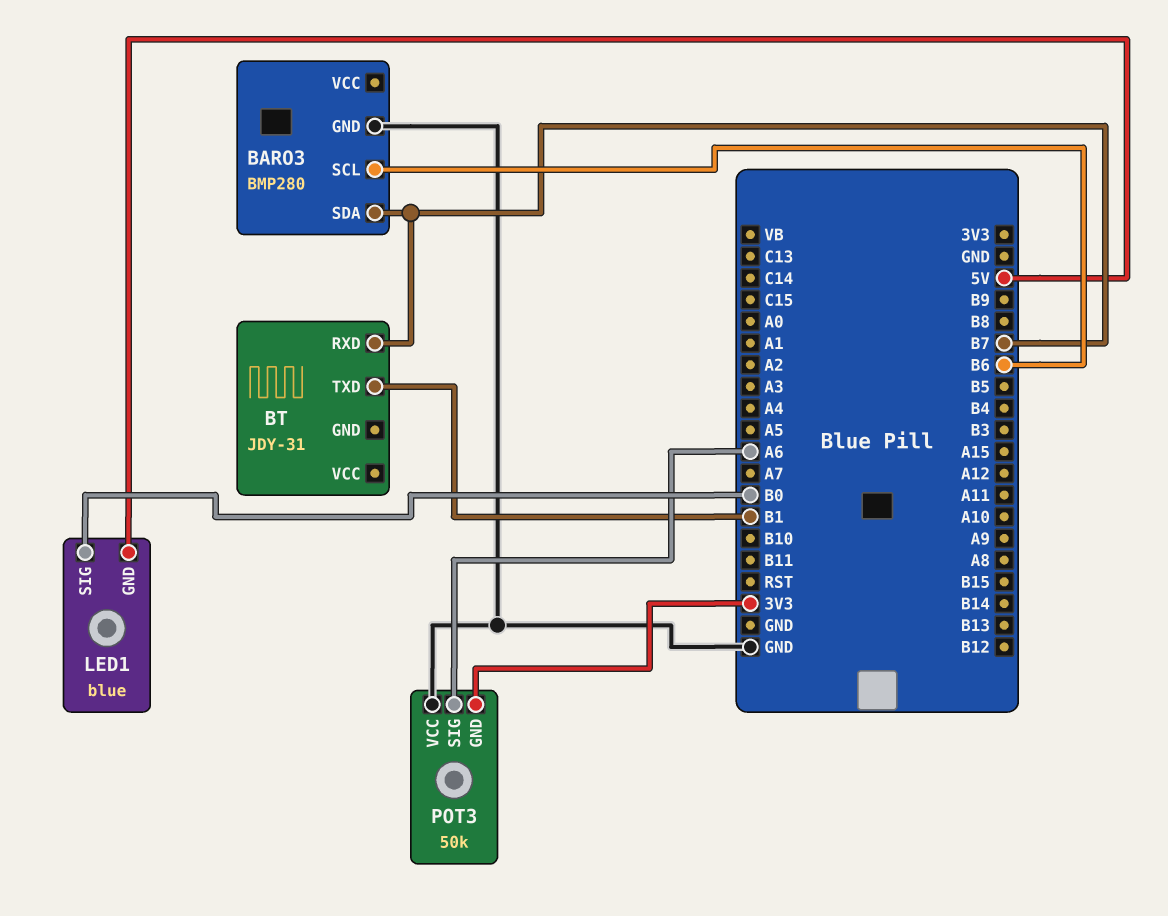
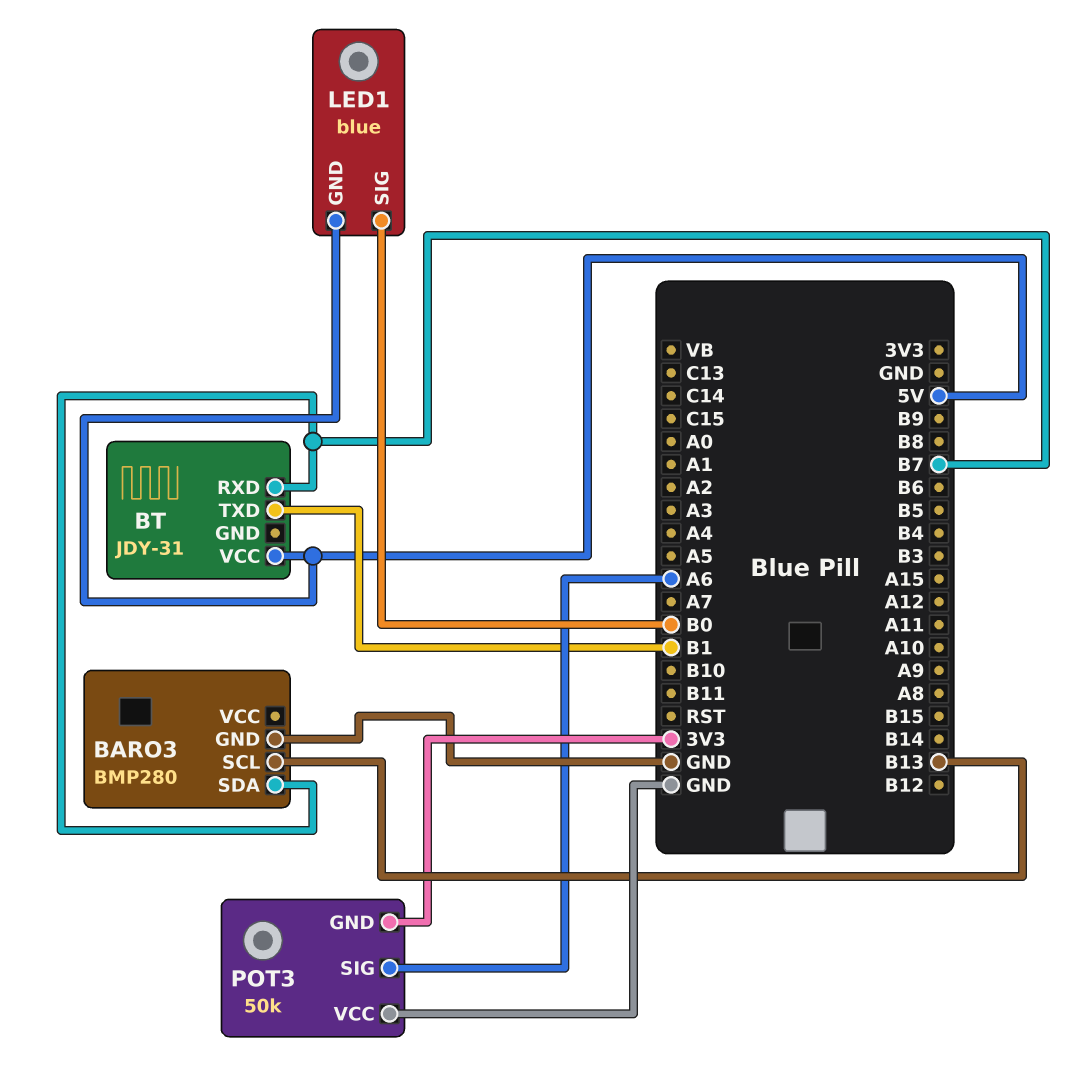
BARO3 pin SCL: B6 -> B13
BT pin VCC: none -> 5V

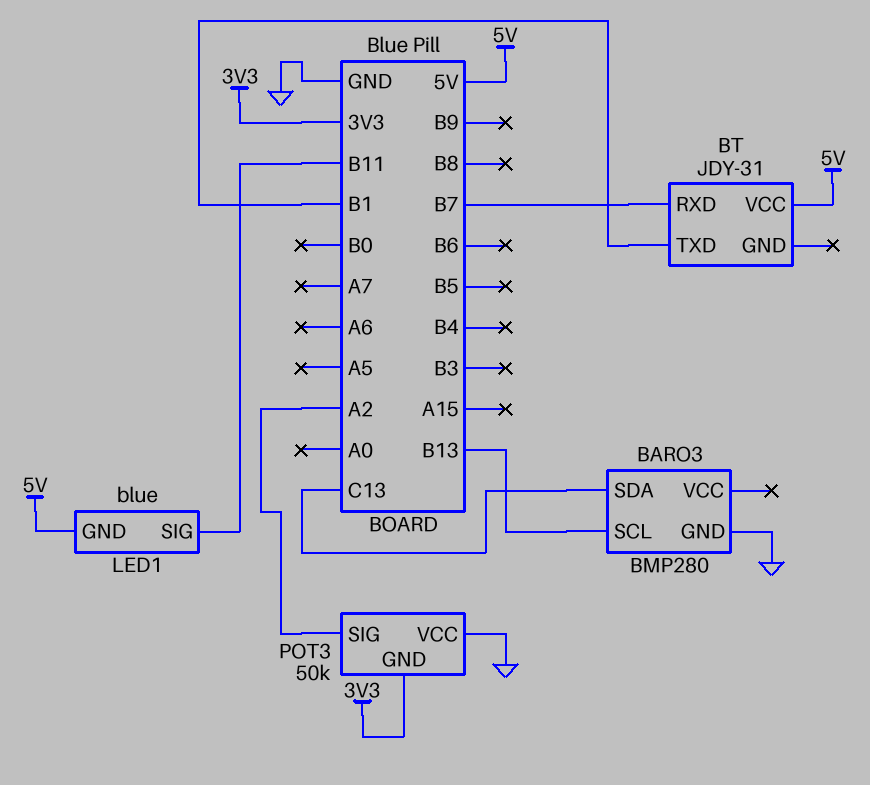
BARO3 pin SDA: B7 -> C13
LED1 pin SIG: B0 -> B11
POT3 pin SIG: A6 -> A2

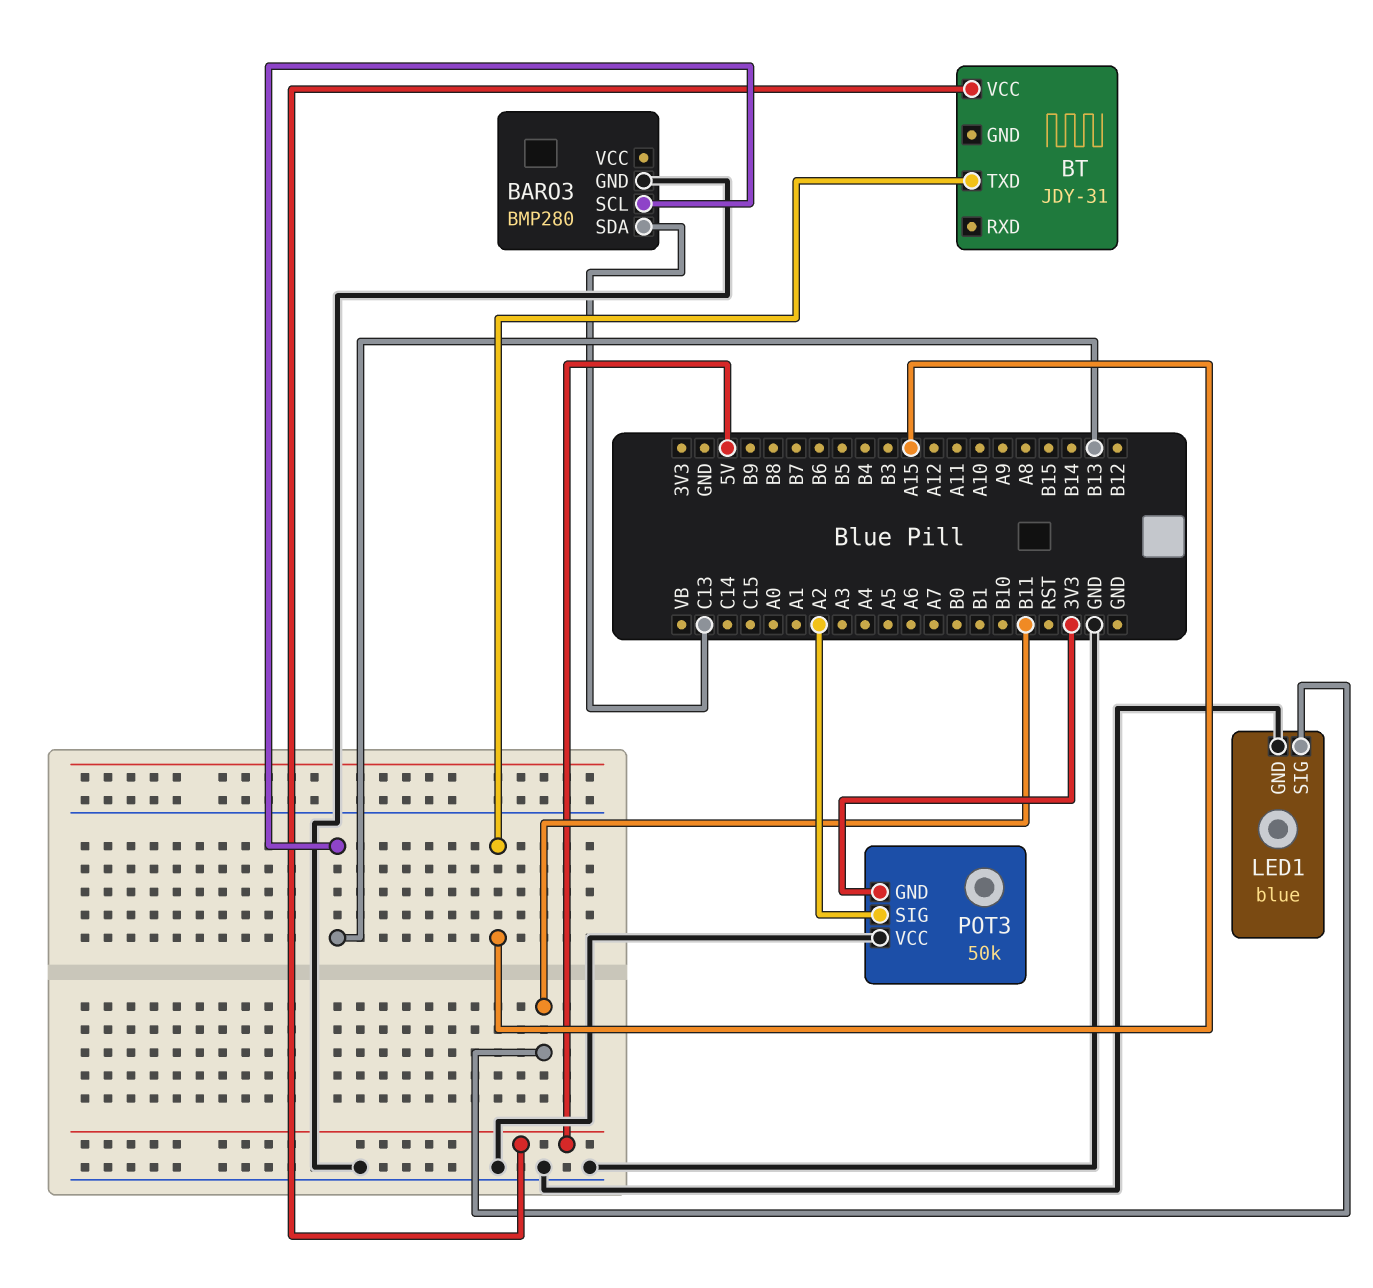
BT pin RXD: B7 -> none
BT pin TXD: B1 -> A15
LED1 pin GND: 5V -> GND

